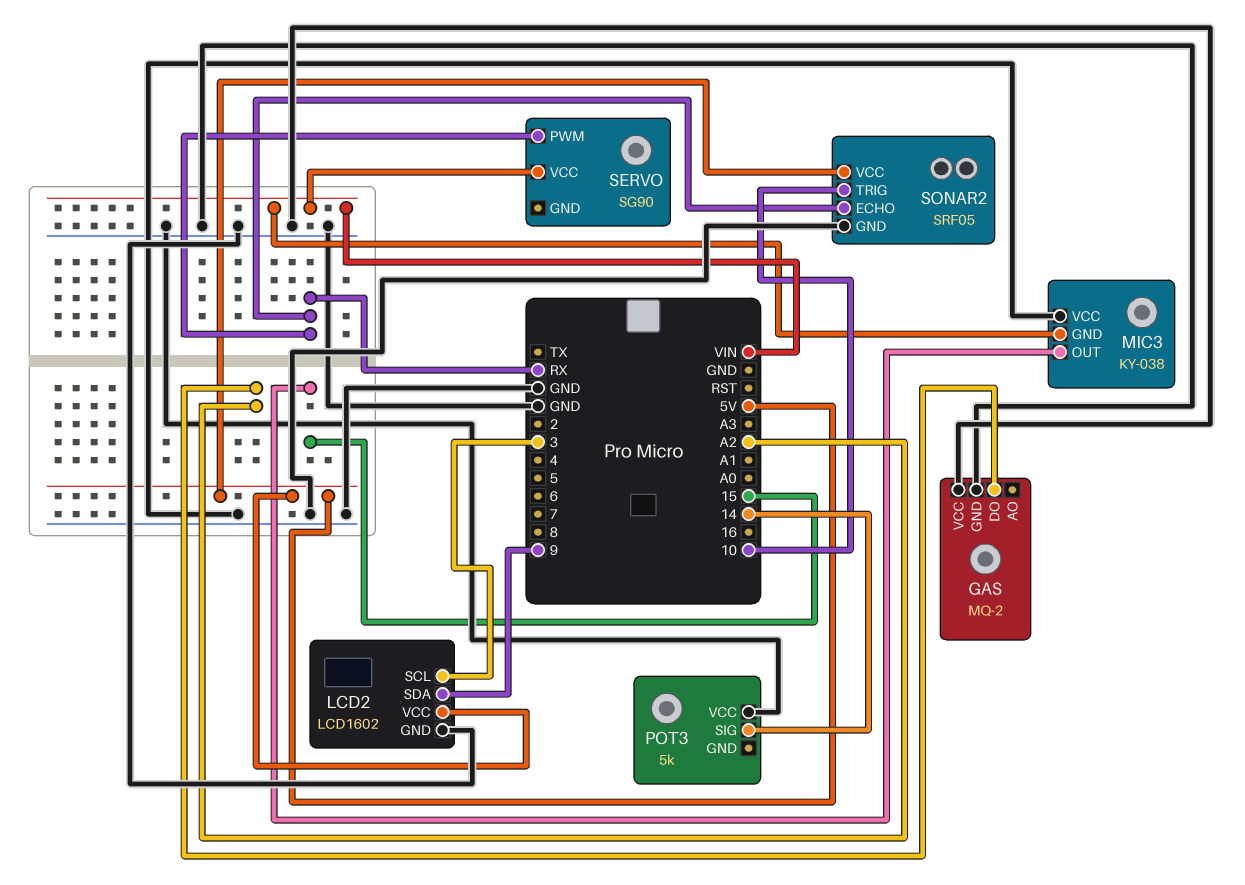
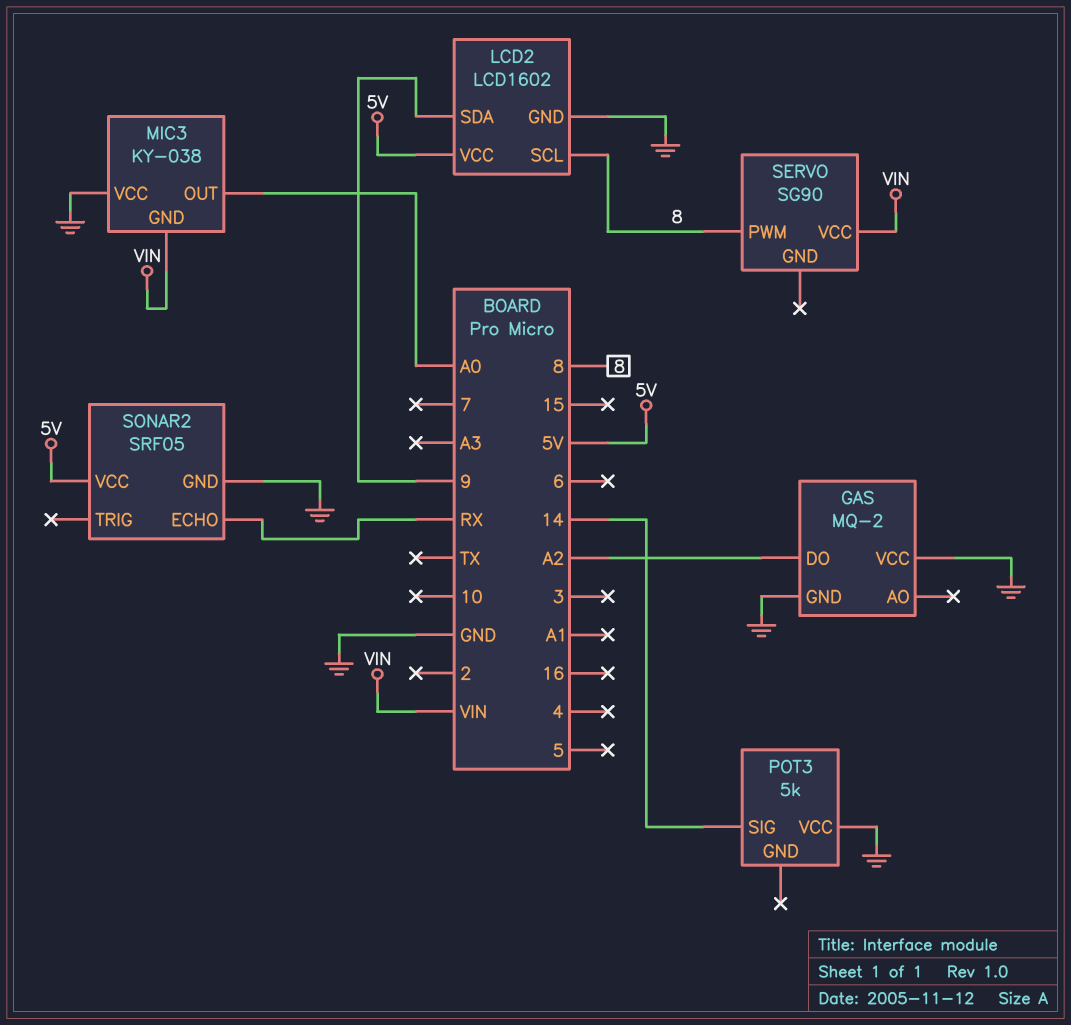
LCD2 pin SCL: 3 -> 8
MIC3 pin OUT: 15 -> A0
SERVO pin PWM: RX -> 8
SONAR2 pin TRIG: 10 -> none

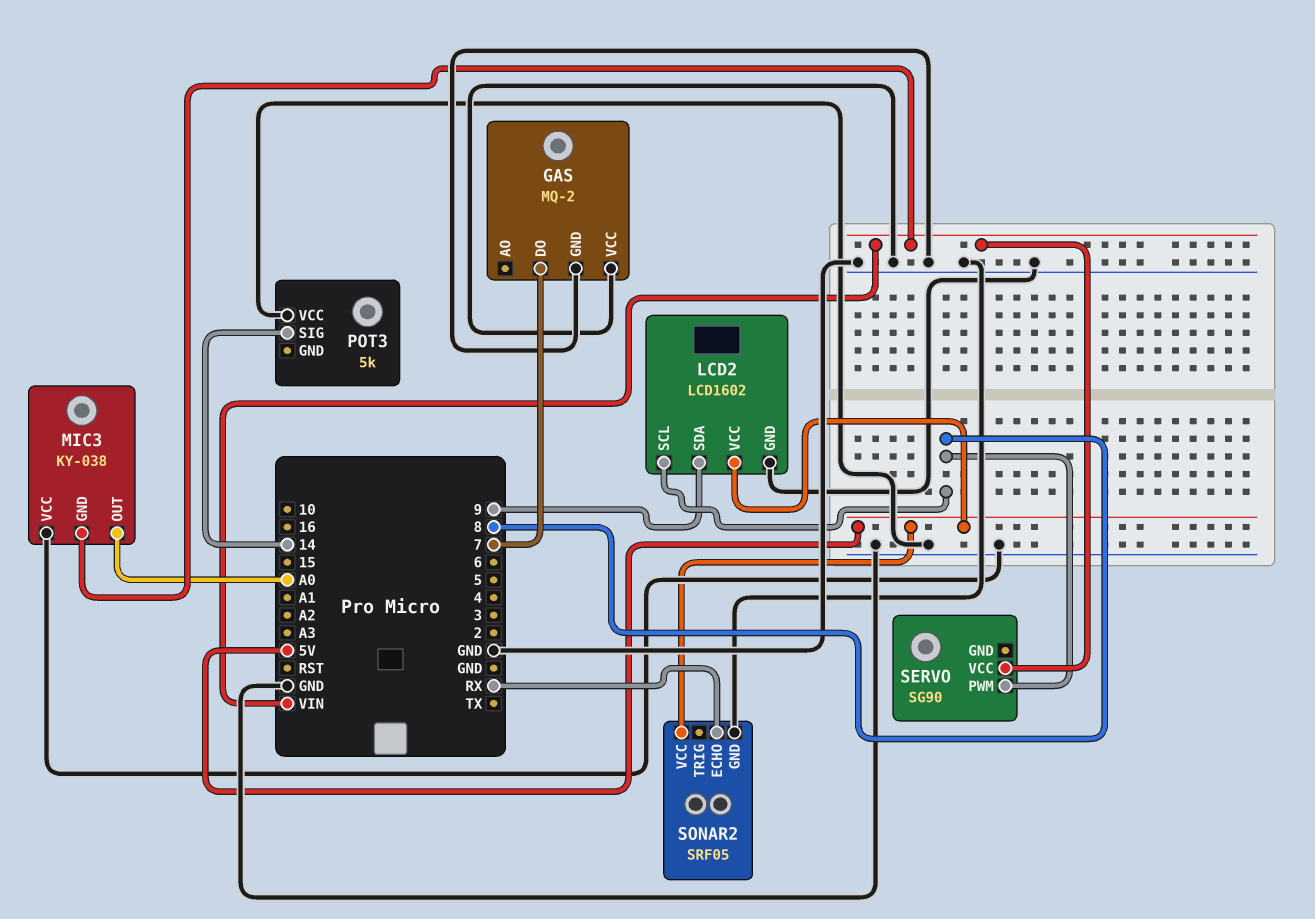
GAS pin DO: A2 -> 7

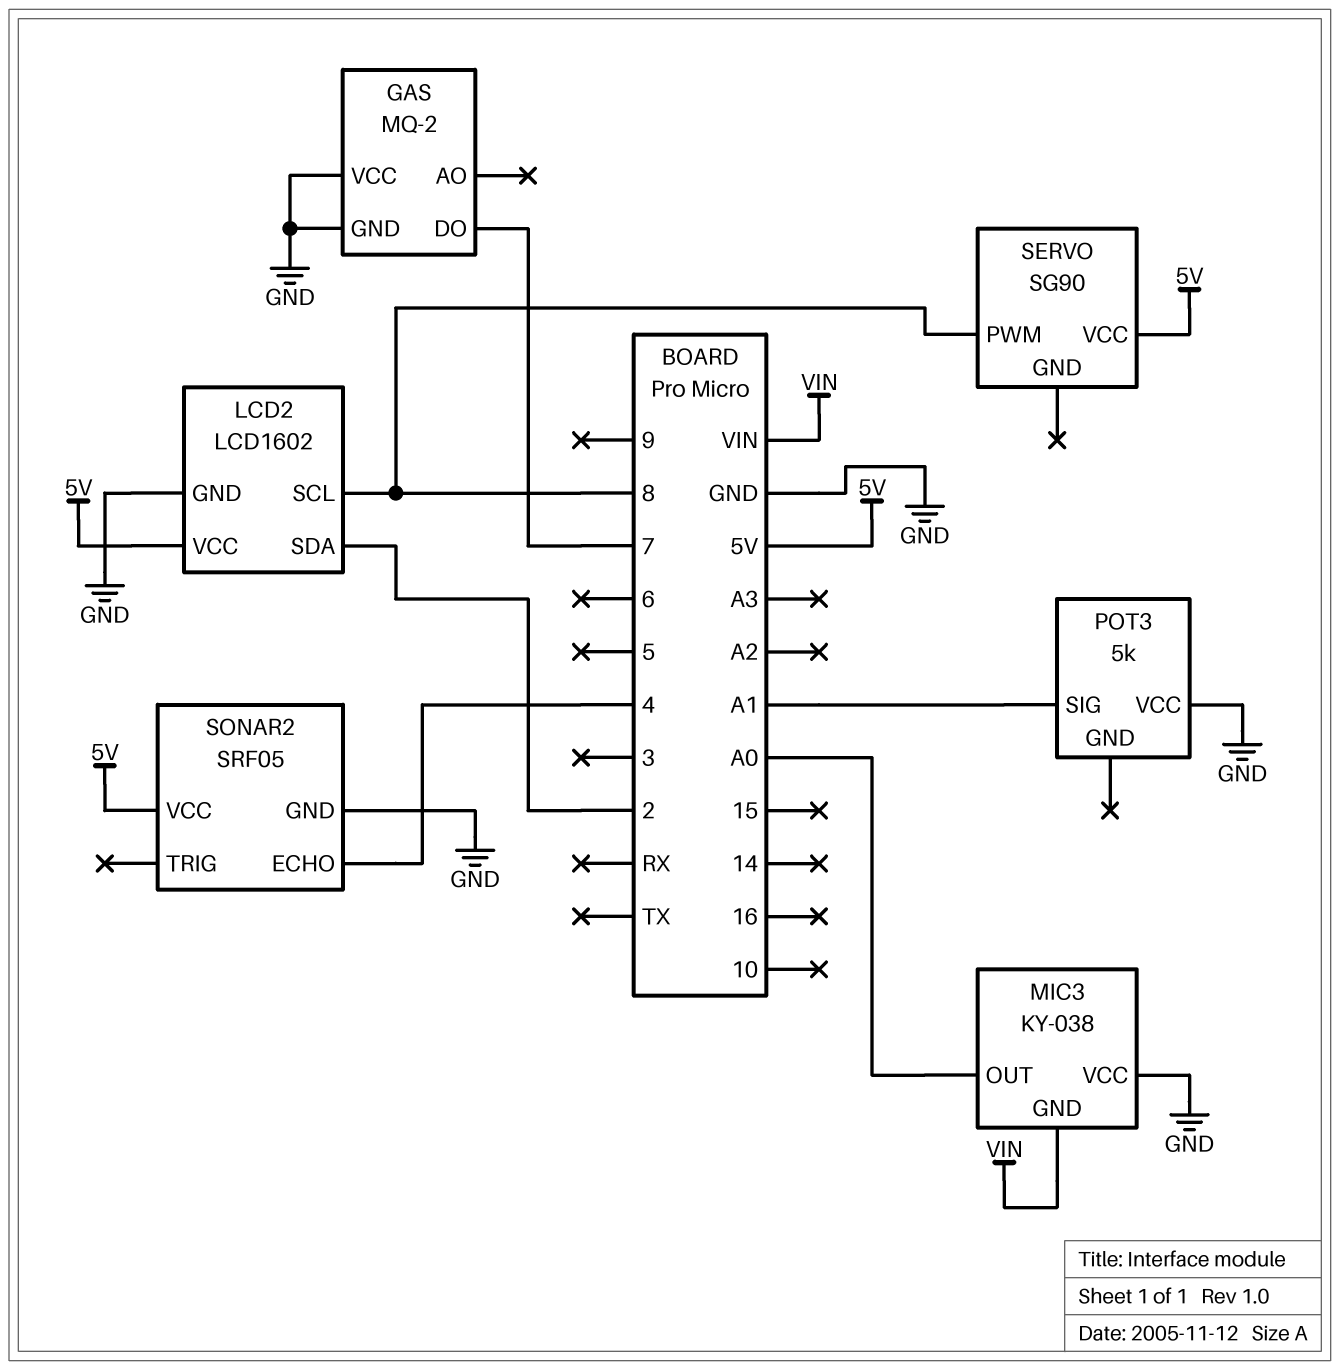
LCD2 pin SDA: 9 -> 2
POT3 pin SIG: 14 -> A1
SERVO pin VCC: VIN -> 5V
SONAR2 pin ECHO: RX -> 4

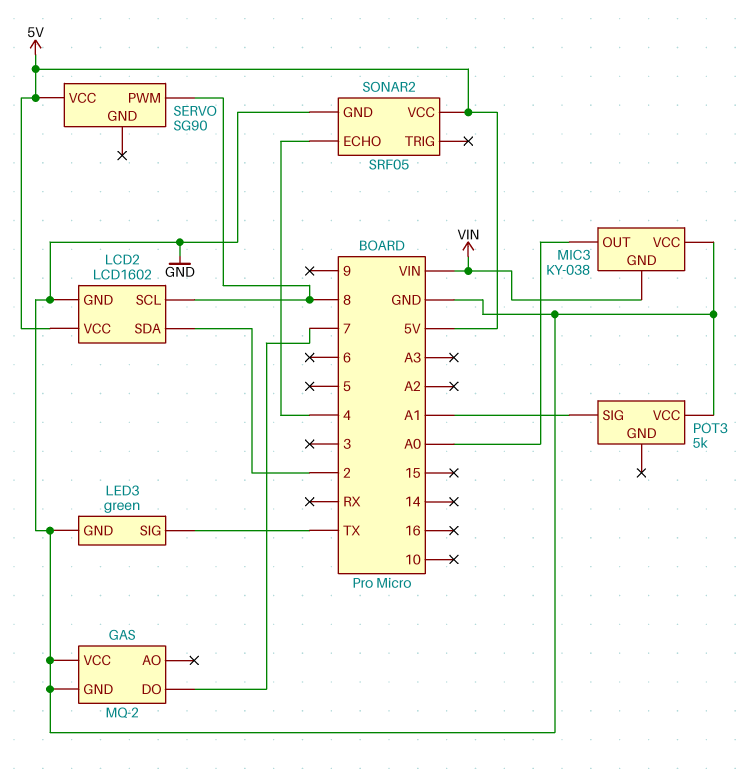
LED3: none -> green
LED3 pin GND: none -> GND
LED3 pin SIG: none -> TX

